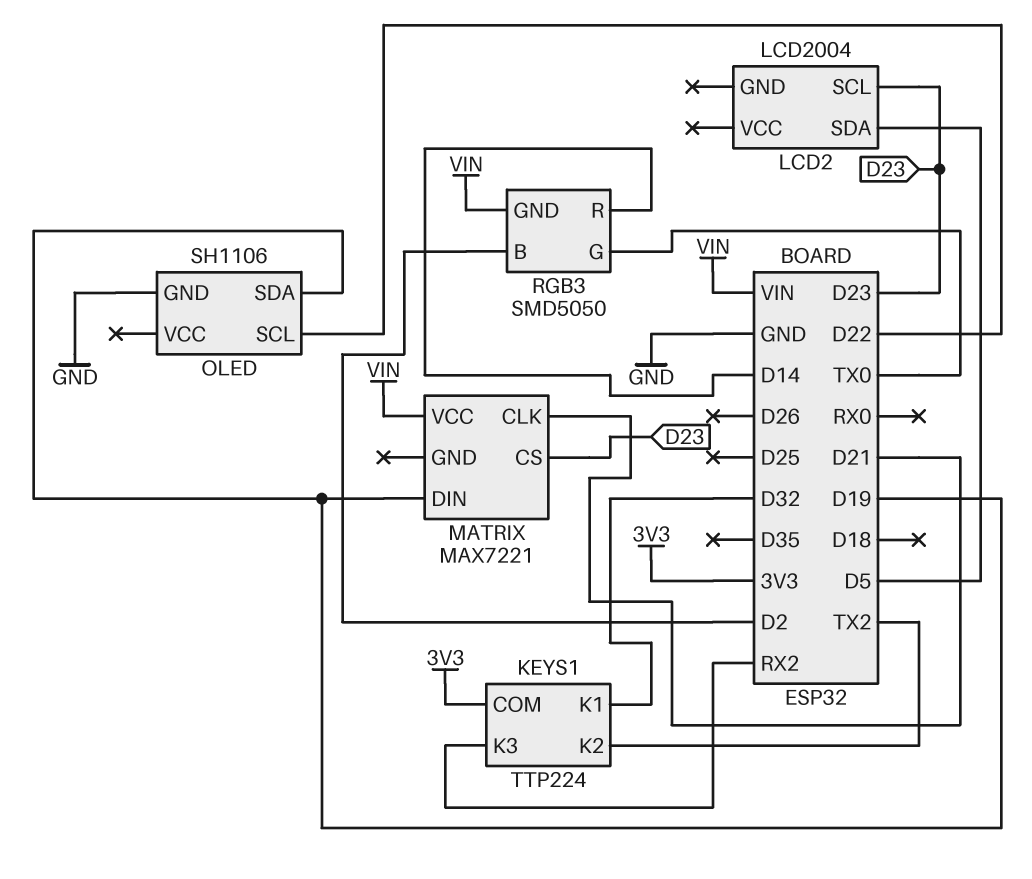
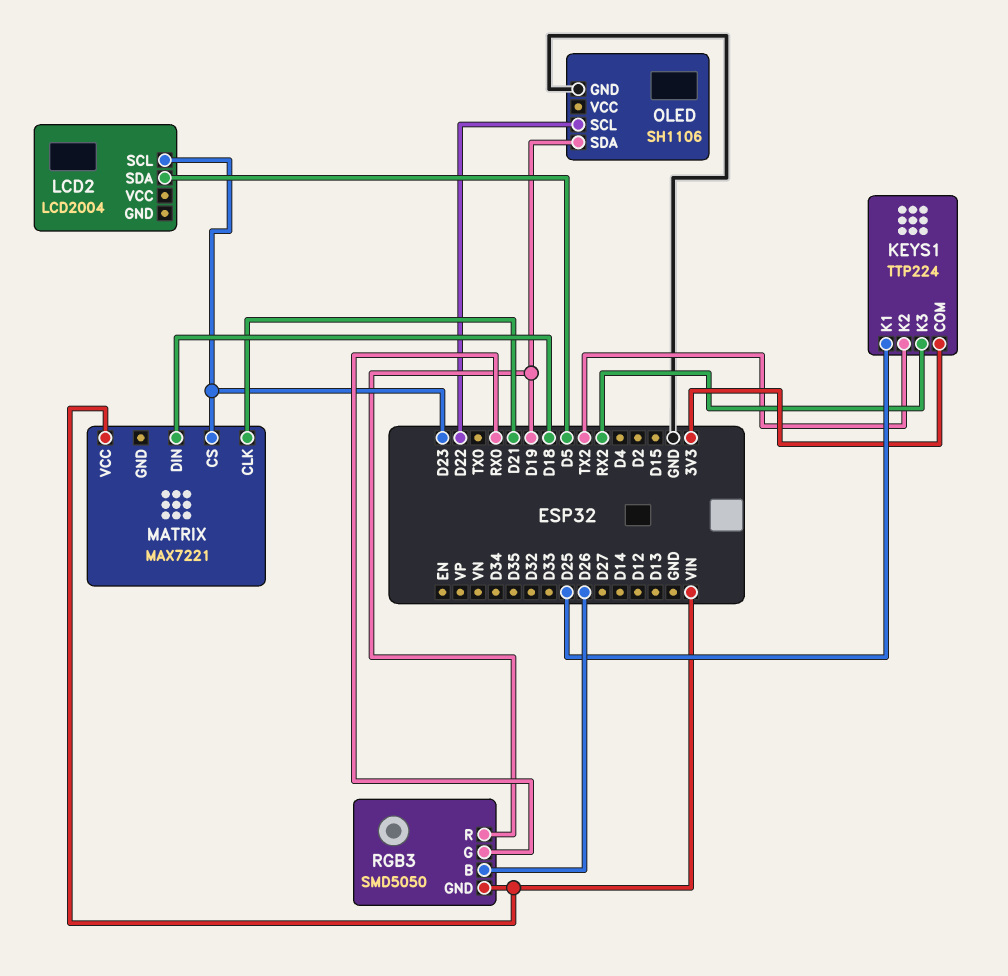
KEYS1 pin K1: D32 -> D25
MATRIX pin DIN: D19 -> D18
RGB3 pin B: D2 -> D26
RGB3 pin G: TX0 -> RX0
RGB3 pin R: D14 -> D19

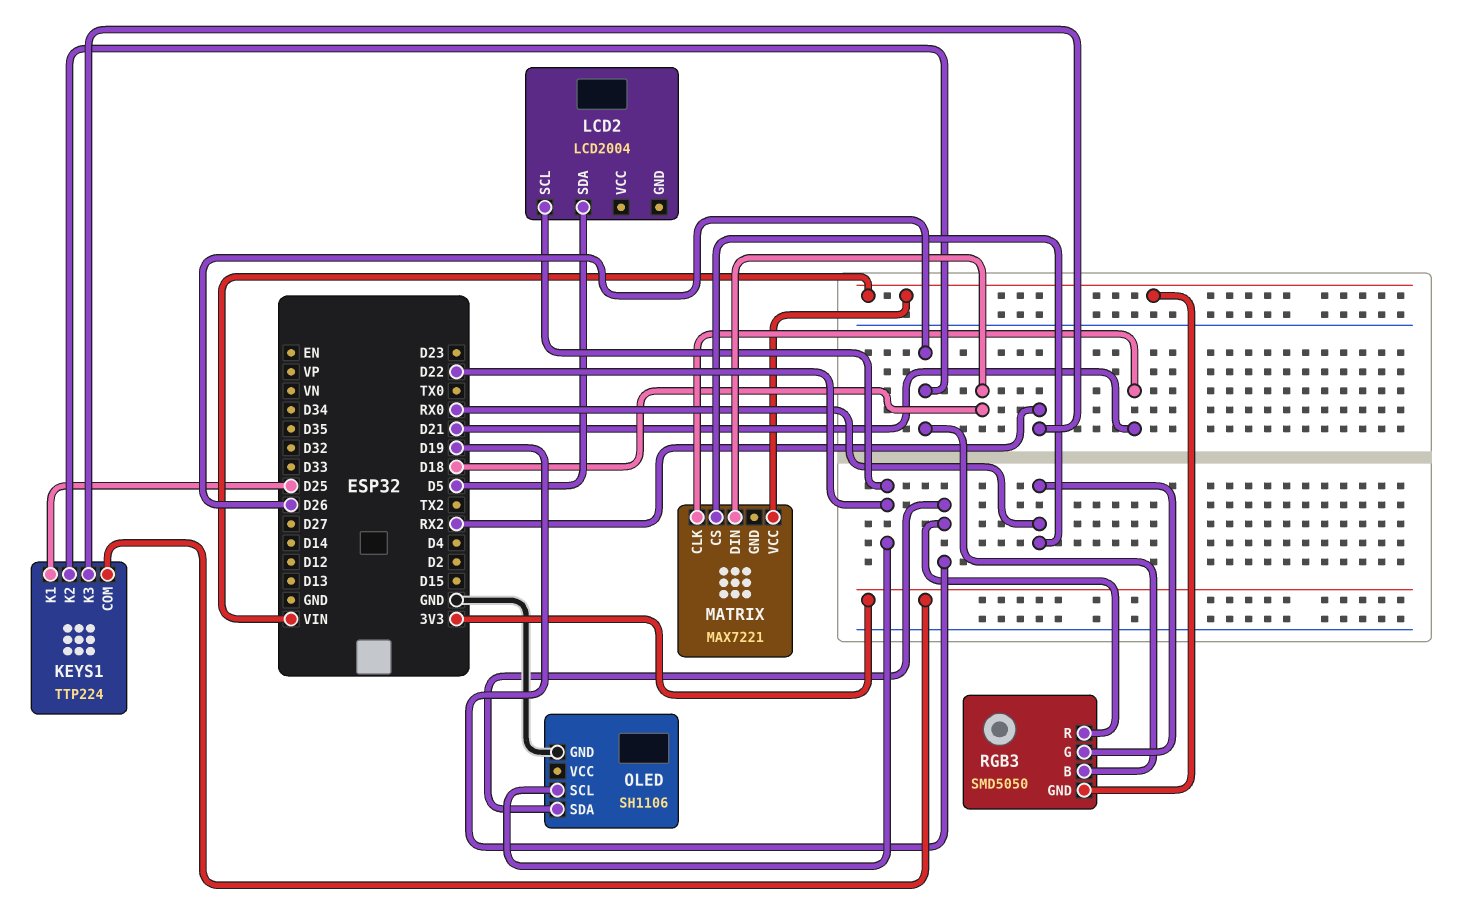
KEYS1 pin K2: TX2 -> D26
LCD2 pin SCL: D23 -> D22
MATRIX pin CS: D23 -> RX0

